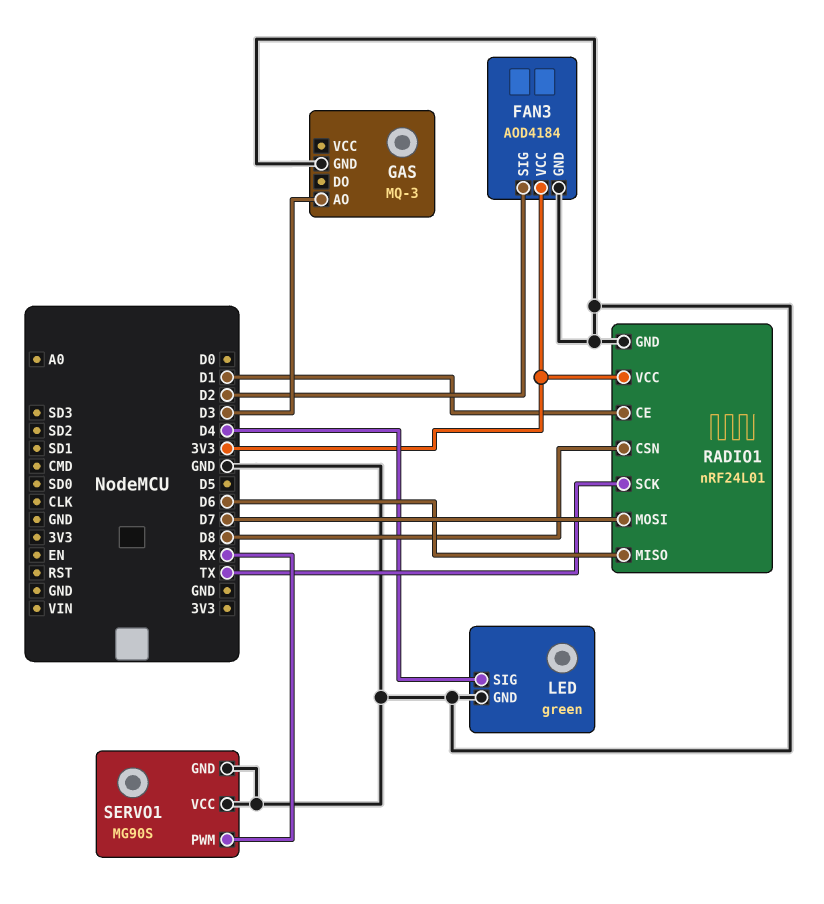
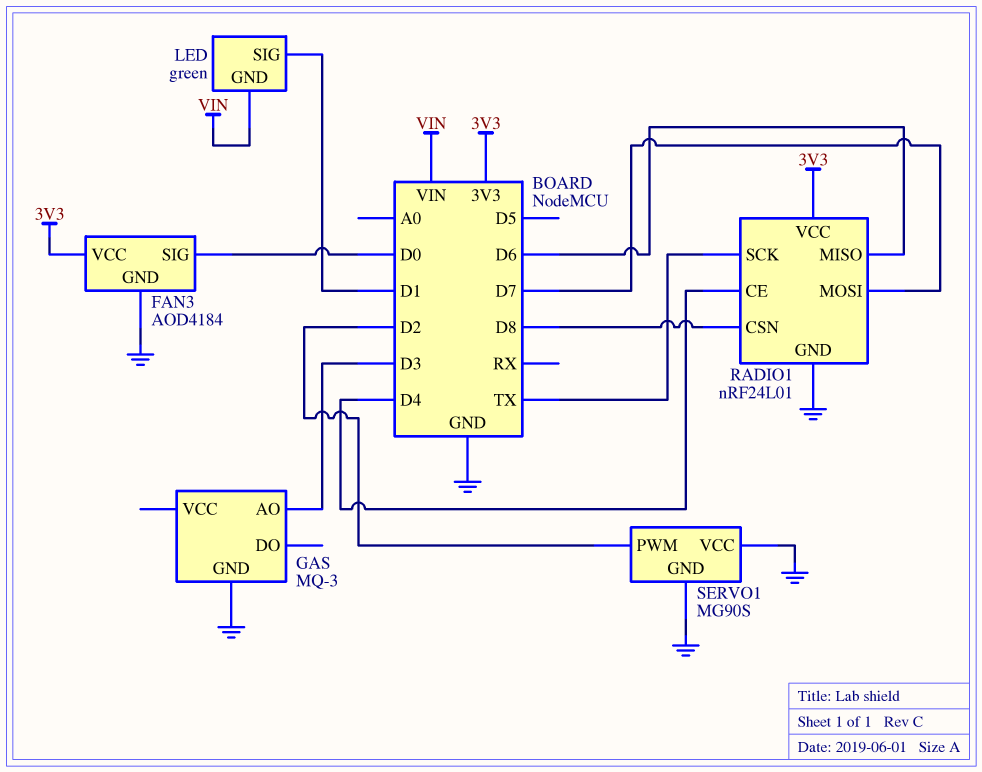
FAN3 pin SIG: D2 -> D0
LED pin GND: GND -> VIN
LED pin SIG: D4 -> D1
RADIO1 pin CE: D1 -> D4
SERVO1 pin PWM: RX -> D2

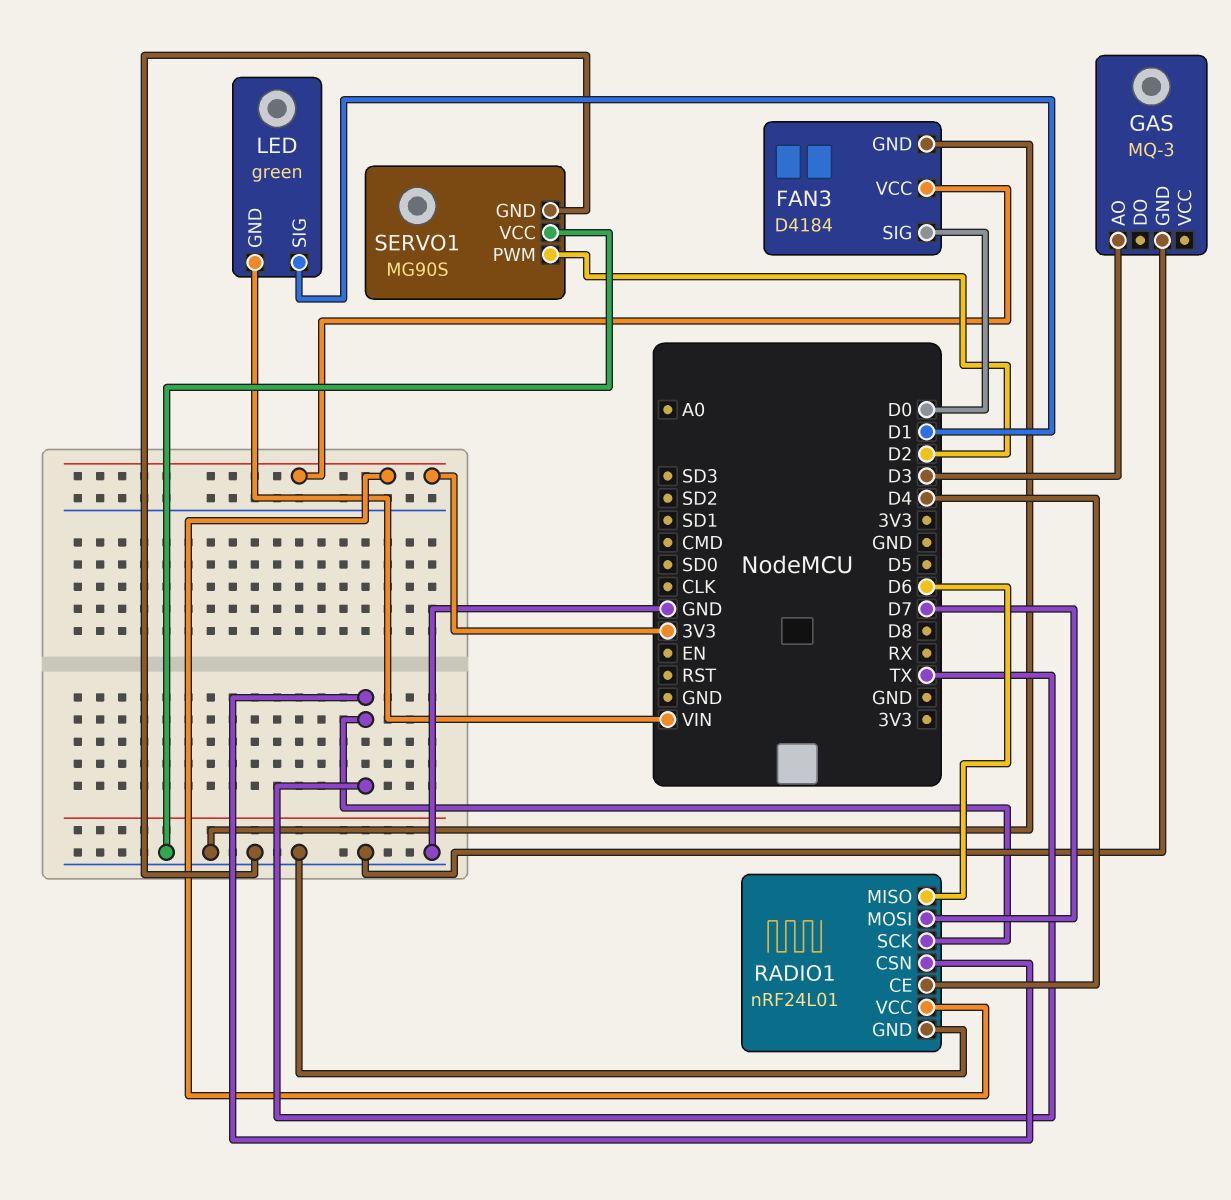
FAN3: AOD4184 -> D4184
RADIO1 pin CSN: D8 -> TX

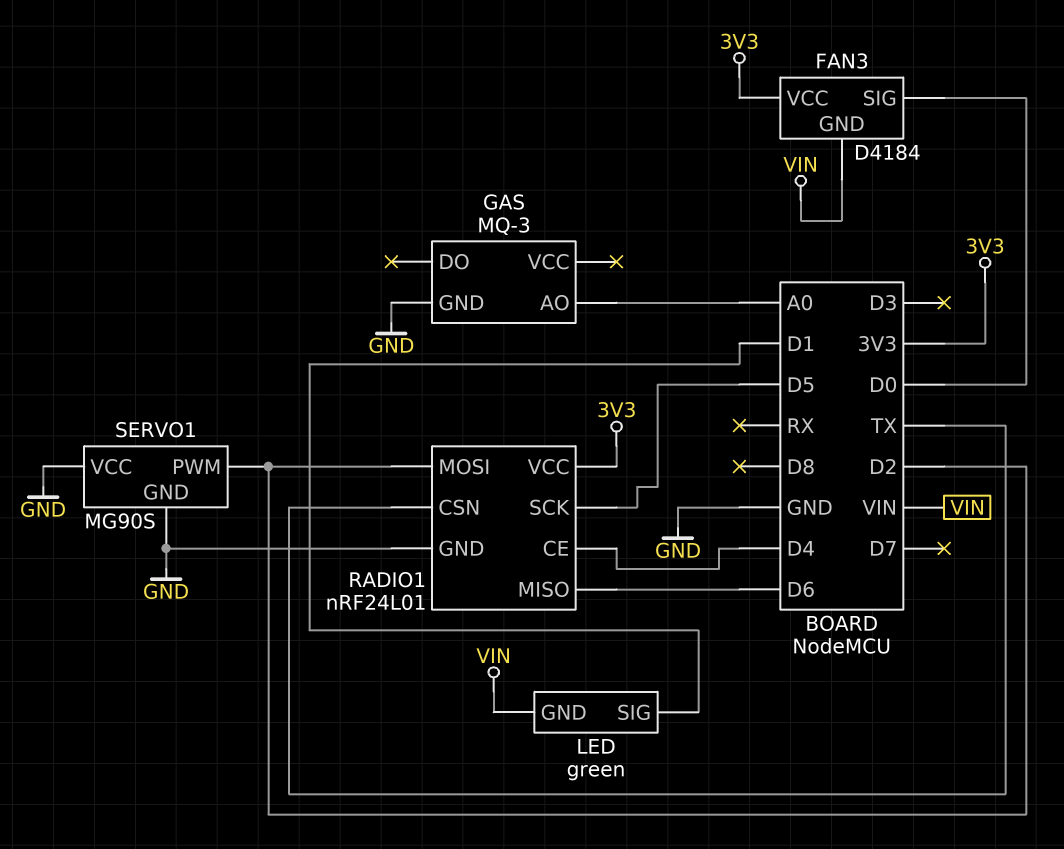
FAN3 pin GND: GND -> VIN
GAS pin AO: D3 -> A0
RADIO1 pin MOSI: D7 -> D2
RADIO1 pin SCK: TX -> D5

